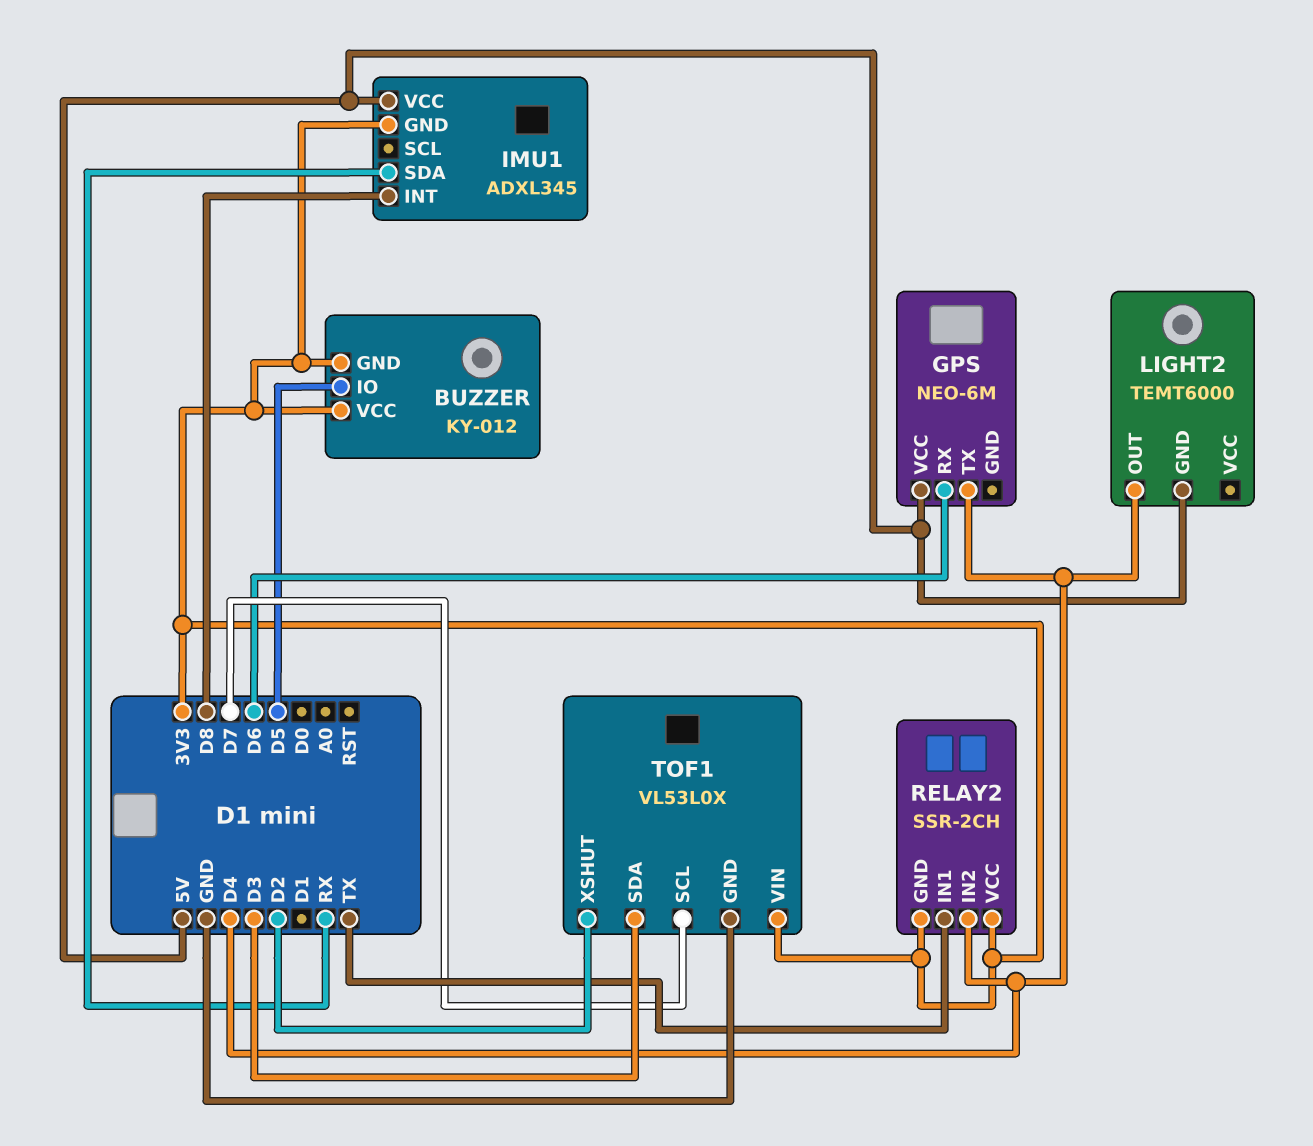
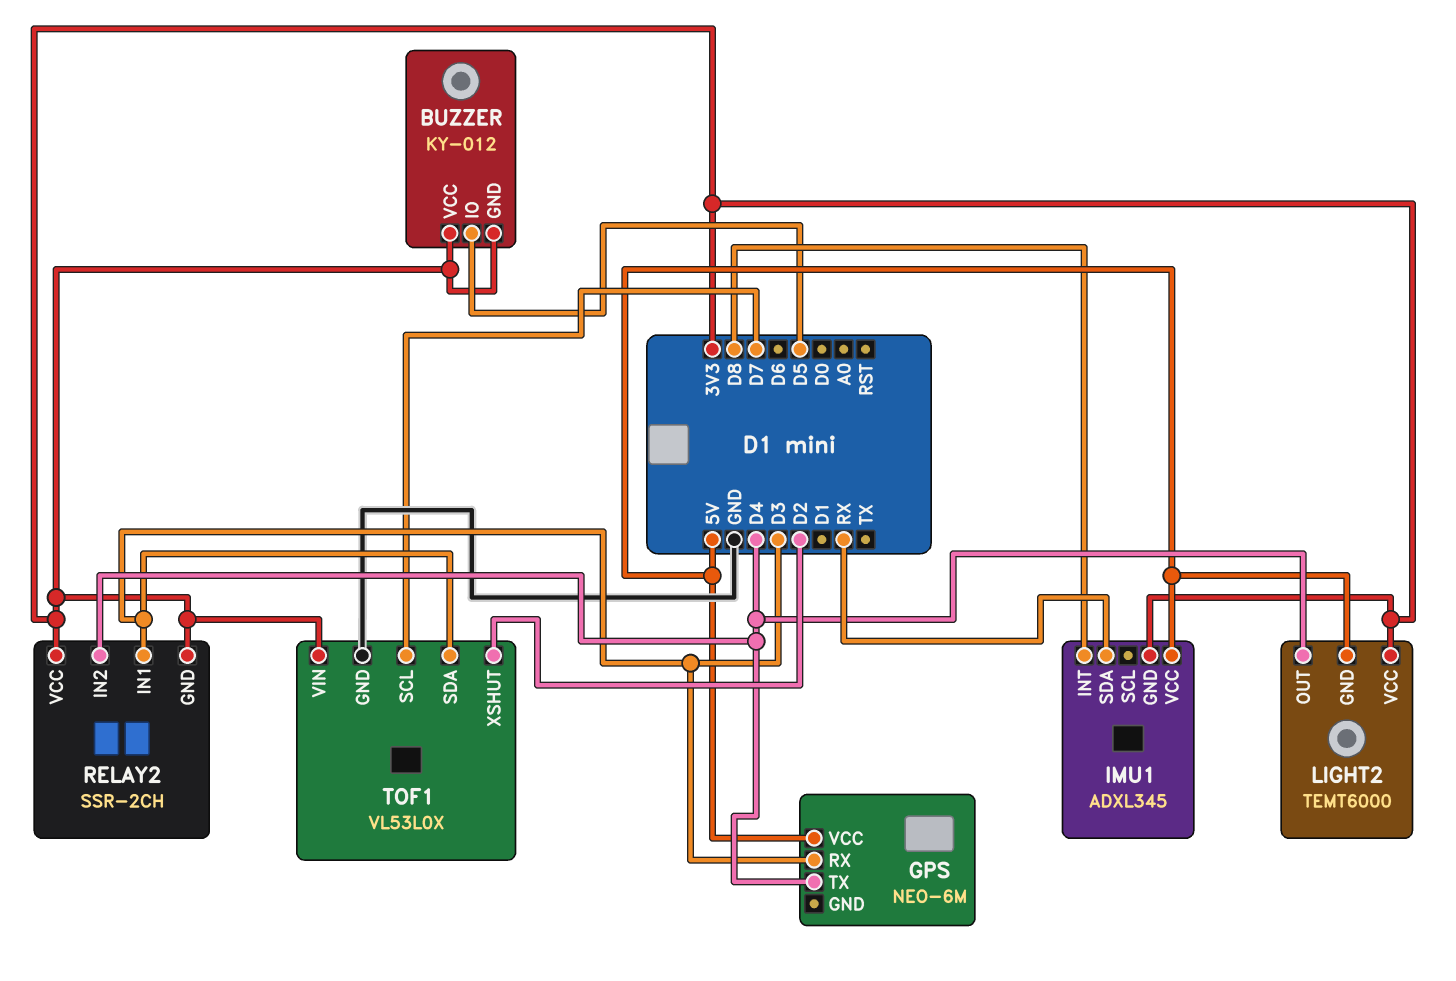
GPS pin RX: D6 -> D3
LIGHT2 pin VCC: none -> 3V3
RELAY2 pin IN1: TX -> D3

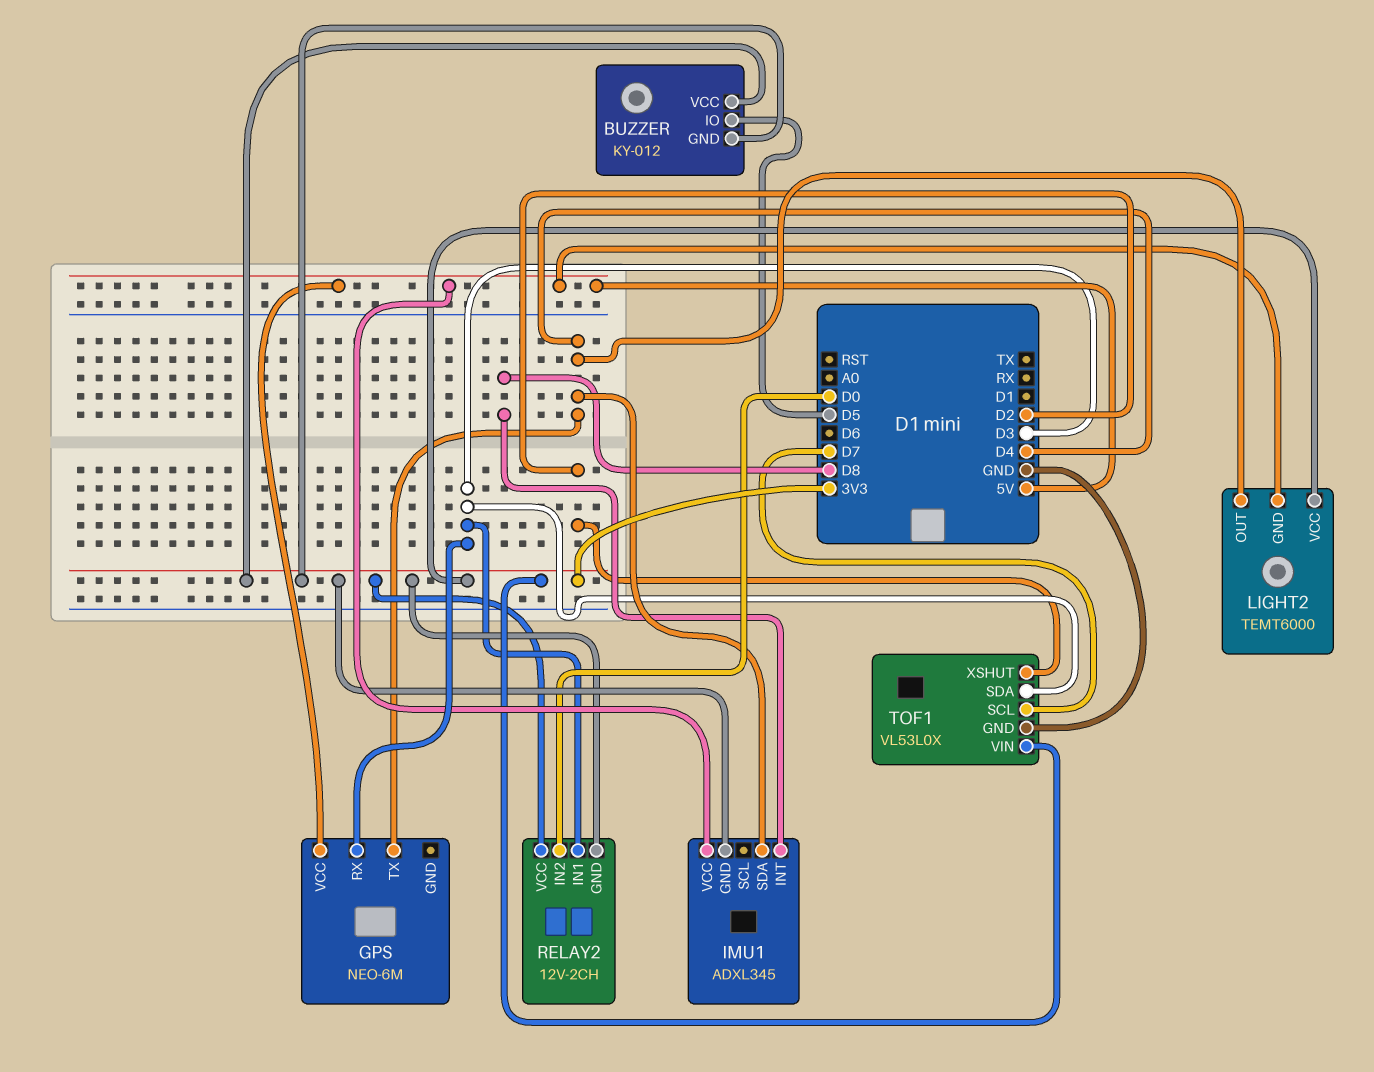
IMU1 pin SDA: RX -> D4
RELAY2: SSR-2CH -> 12V-2CH
RELAY2 pin IN2: D4 -> D0

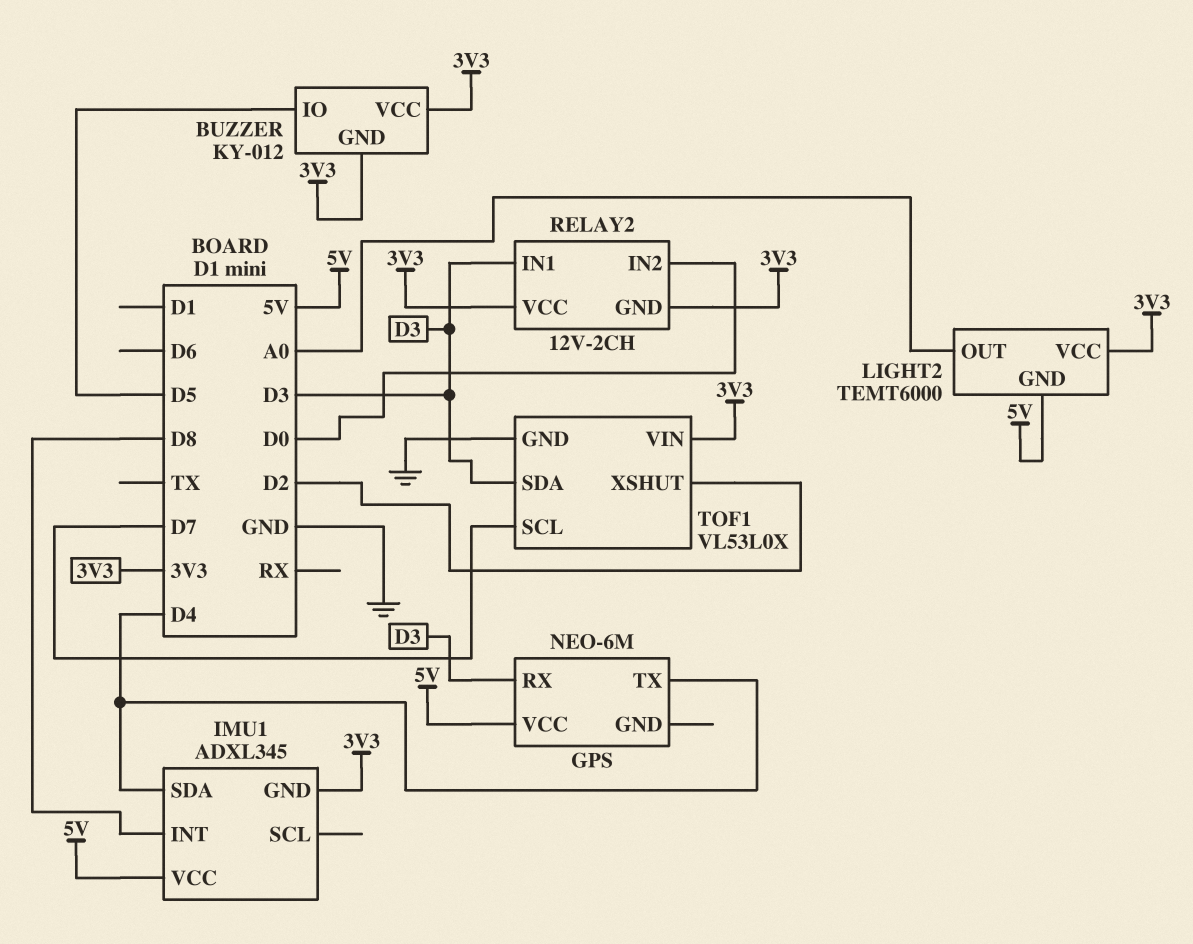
LIGHT2 pin OUT: D4 -> A0

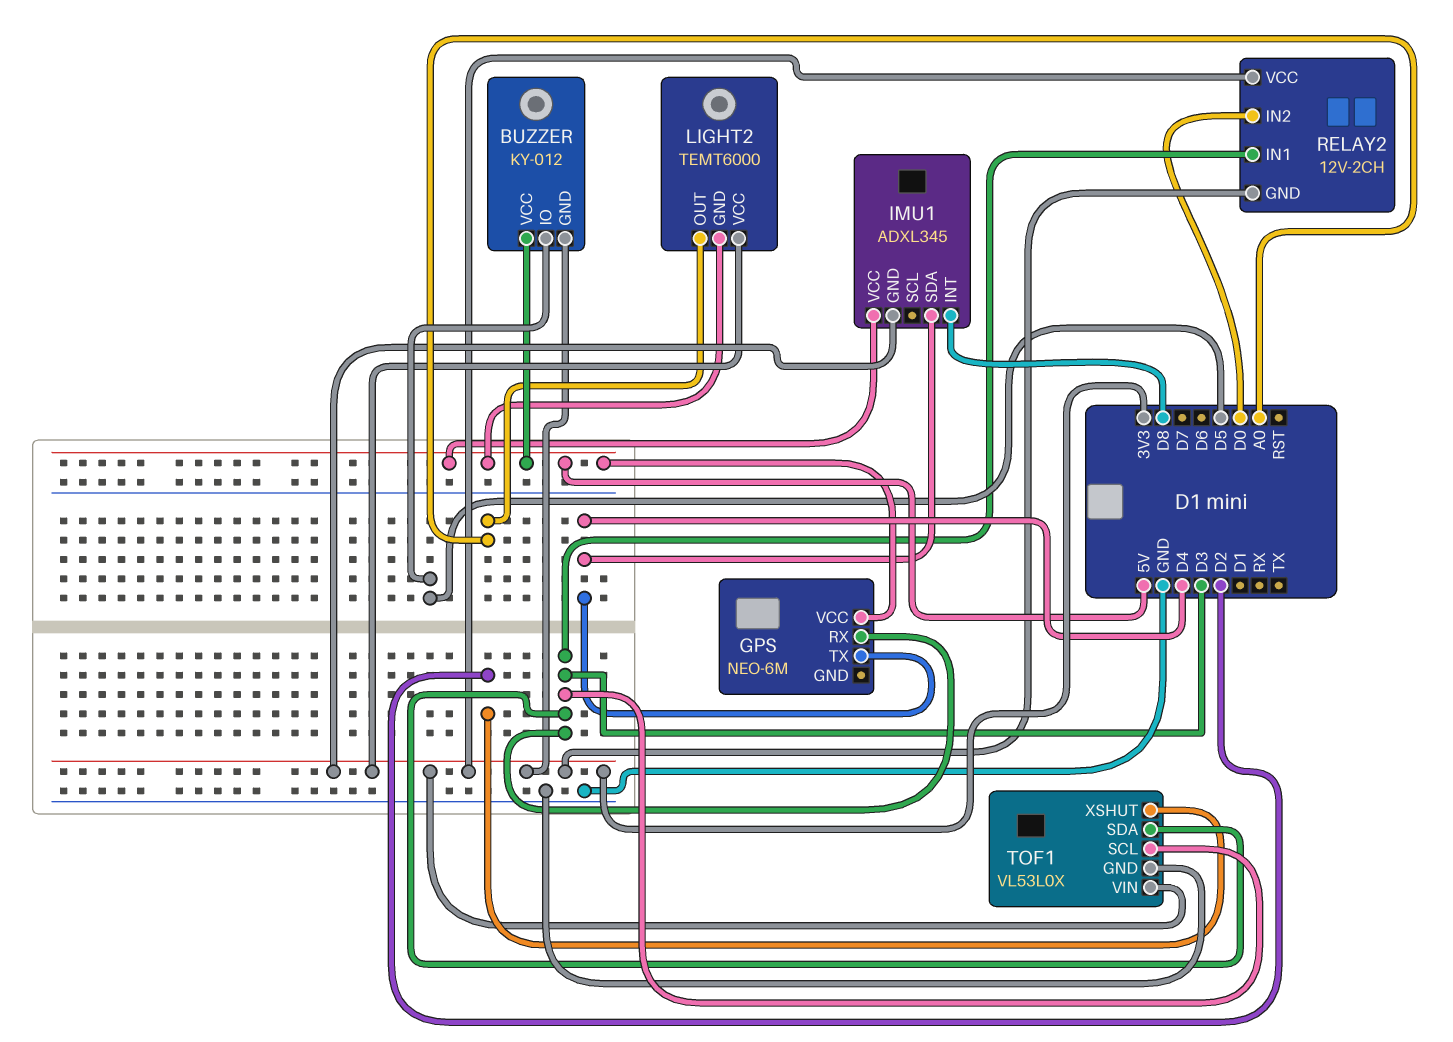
BUZZER pin VCC: 3V3 -> 5V
TOF1 pin SCL: D7 -> D3

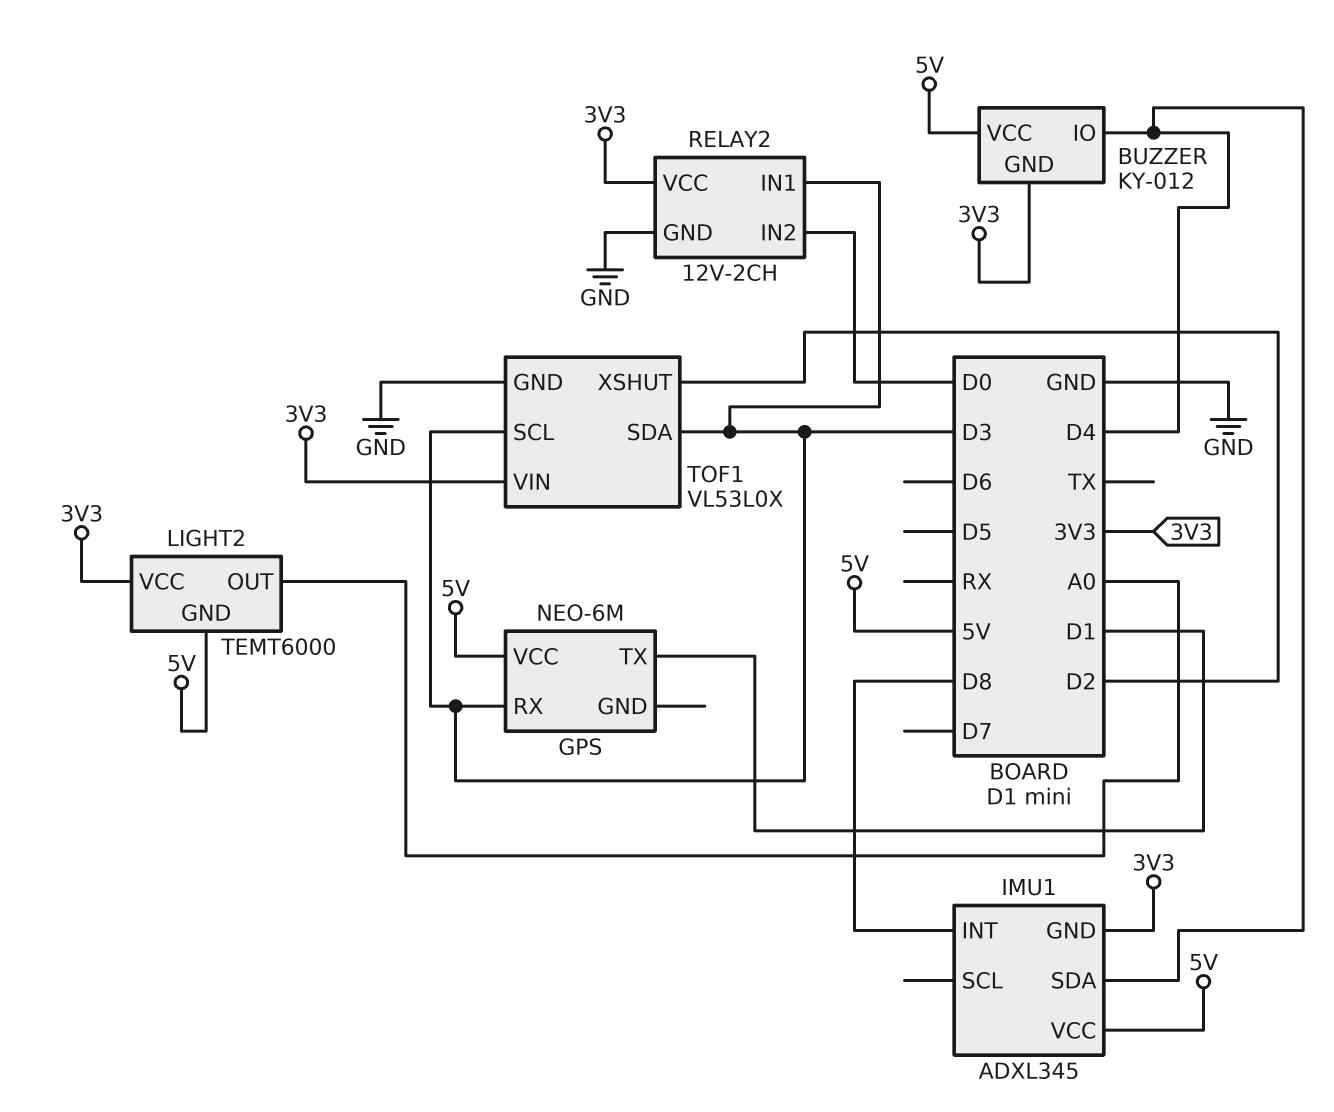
BUZZER pin IO: D5 -> D4
GPS pin TX: D4 -> D1
RELAY2 pin GND: 3V3 -> GND

